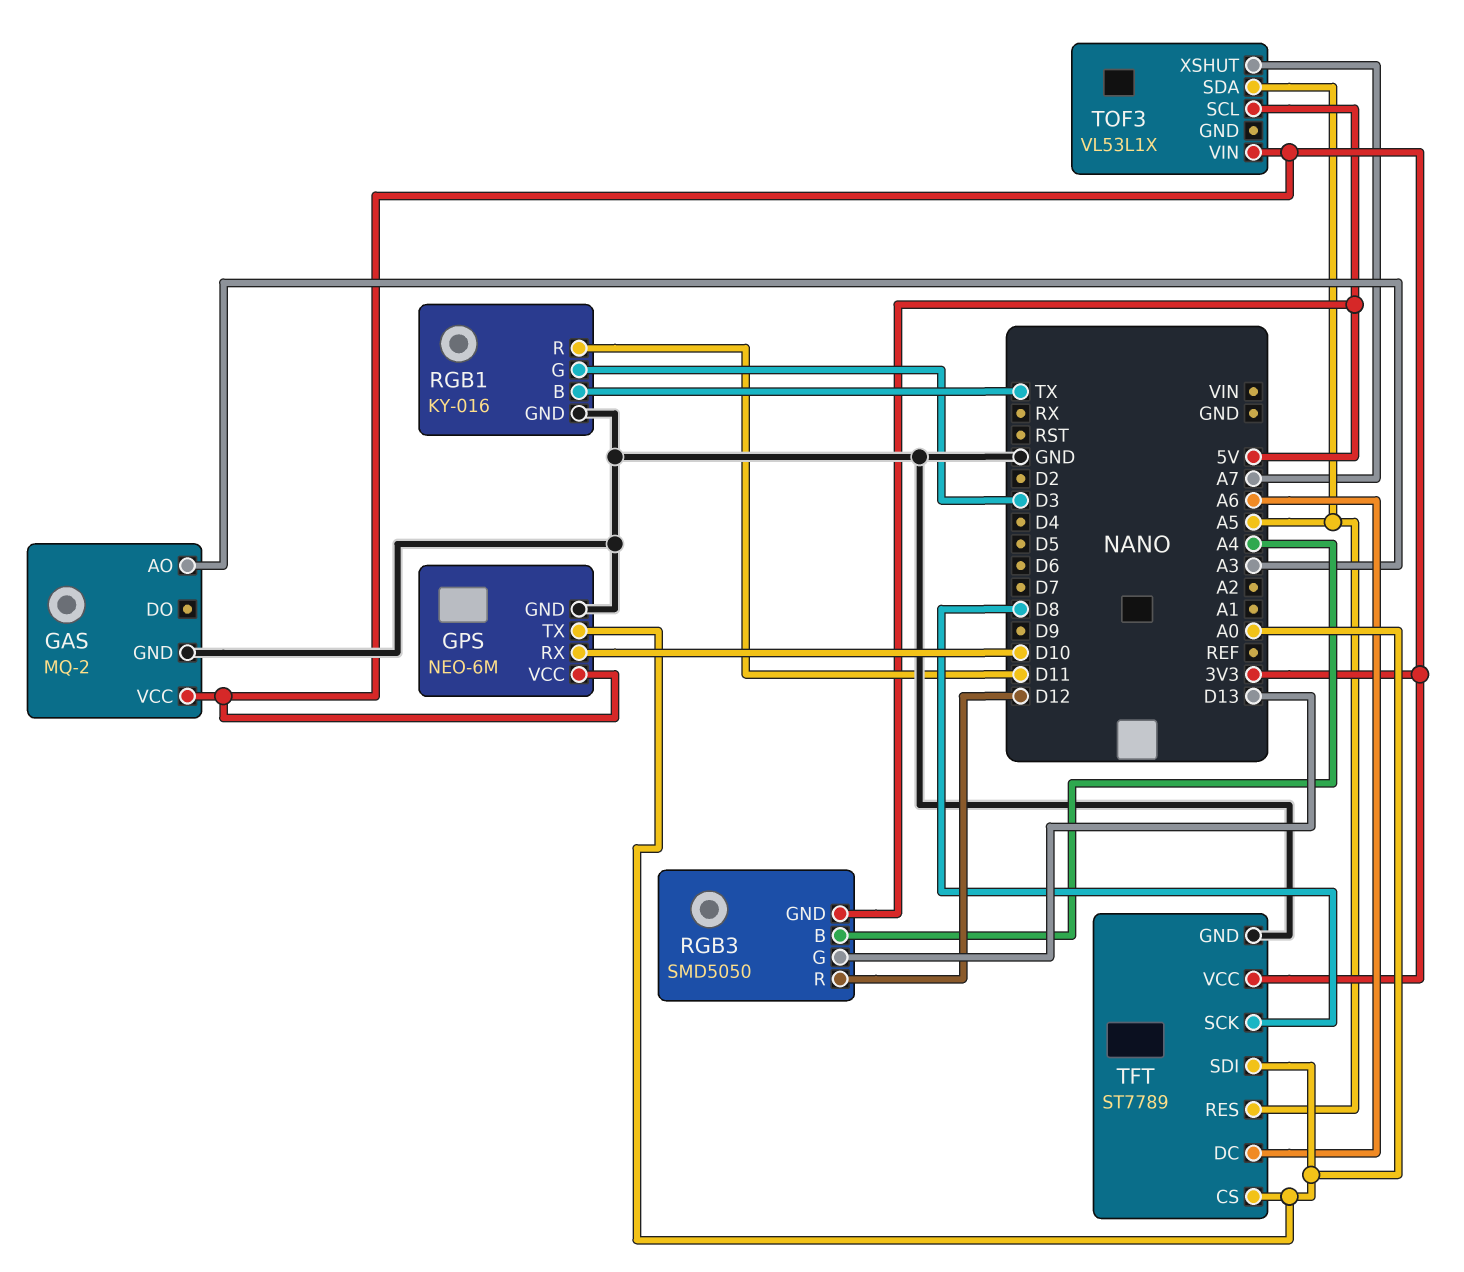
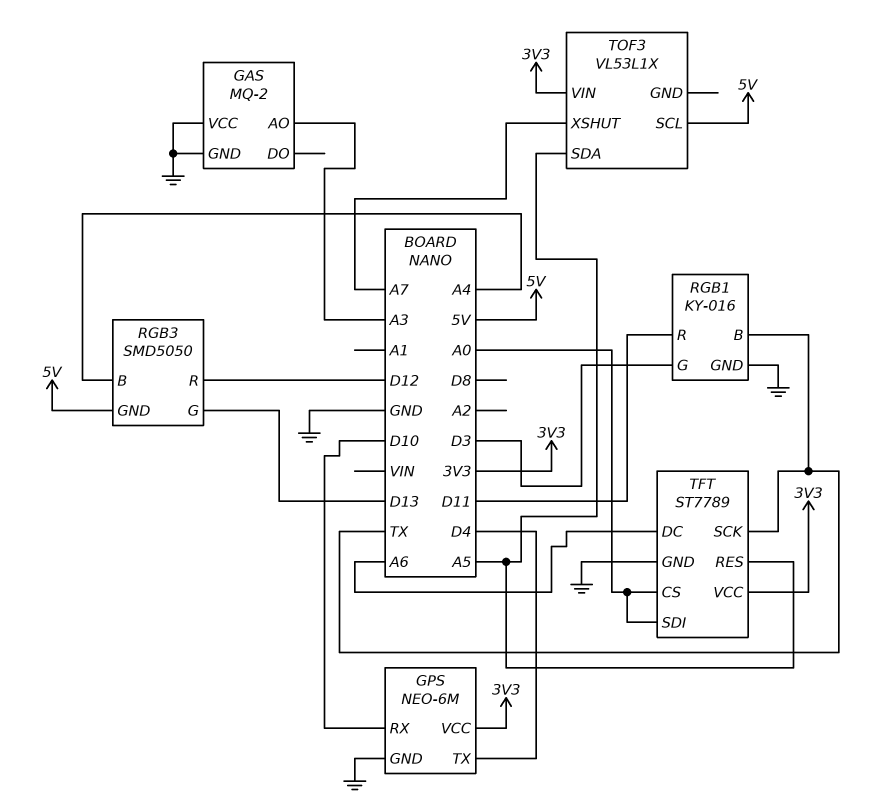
GAS pin VCC: 3V3 -> GND
GPS pin TX: A0 -> D4
TFT pin SCK: D8 -> TX

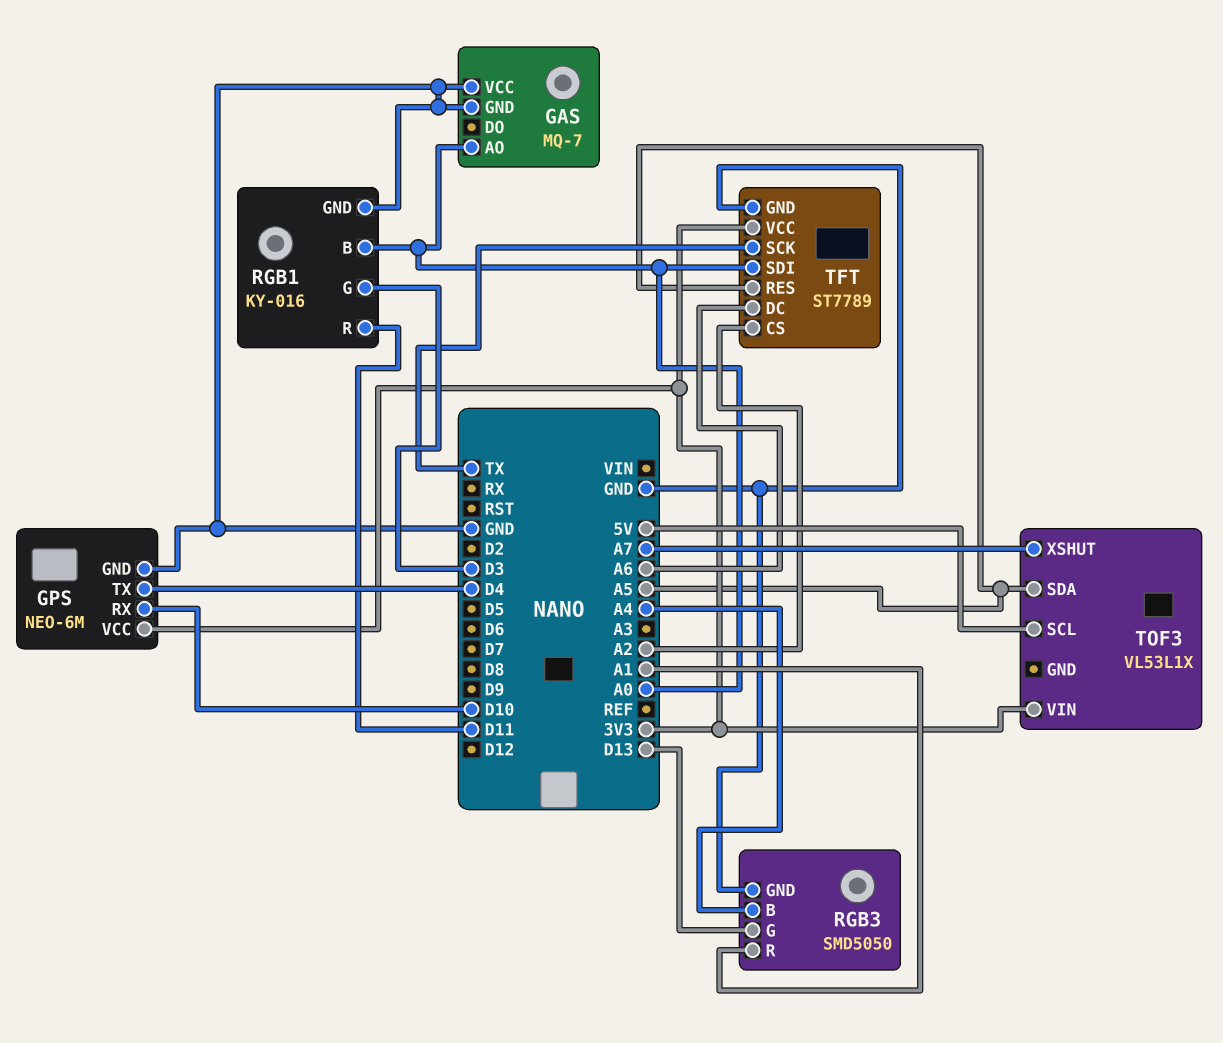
GAS: MQ-2 -> MQ-7
GAS pin AO: A3 -> A0
RGB1 pin B: TX -> A0
RGB3 pin GND: 5V -> GND
RGB3 pin R: D12 -> A1
TFT pin CS: A0 -> A2

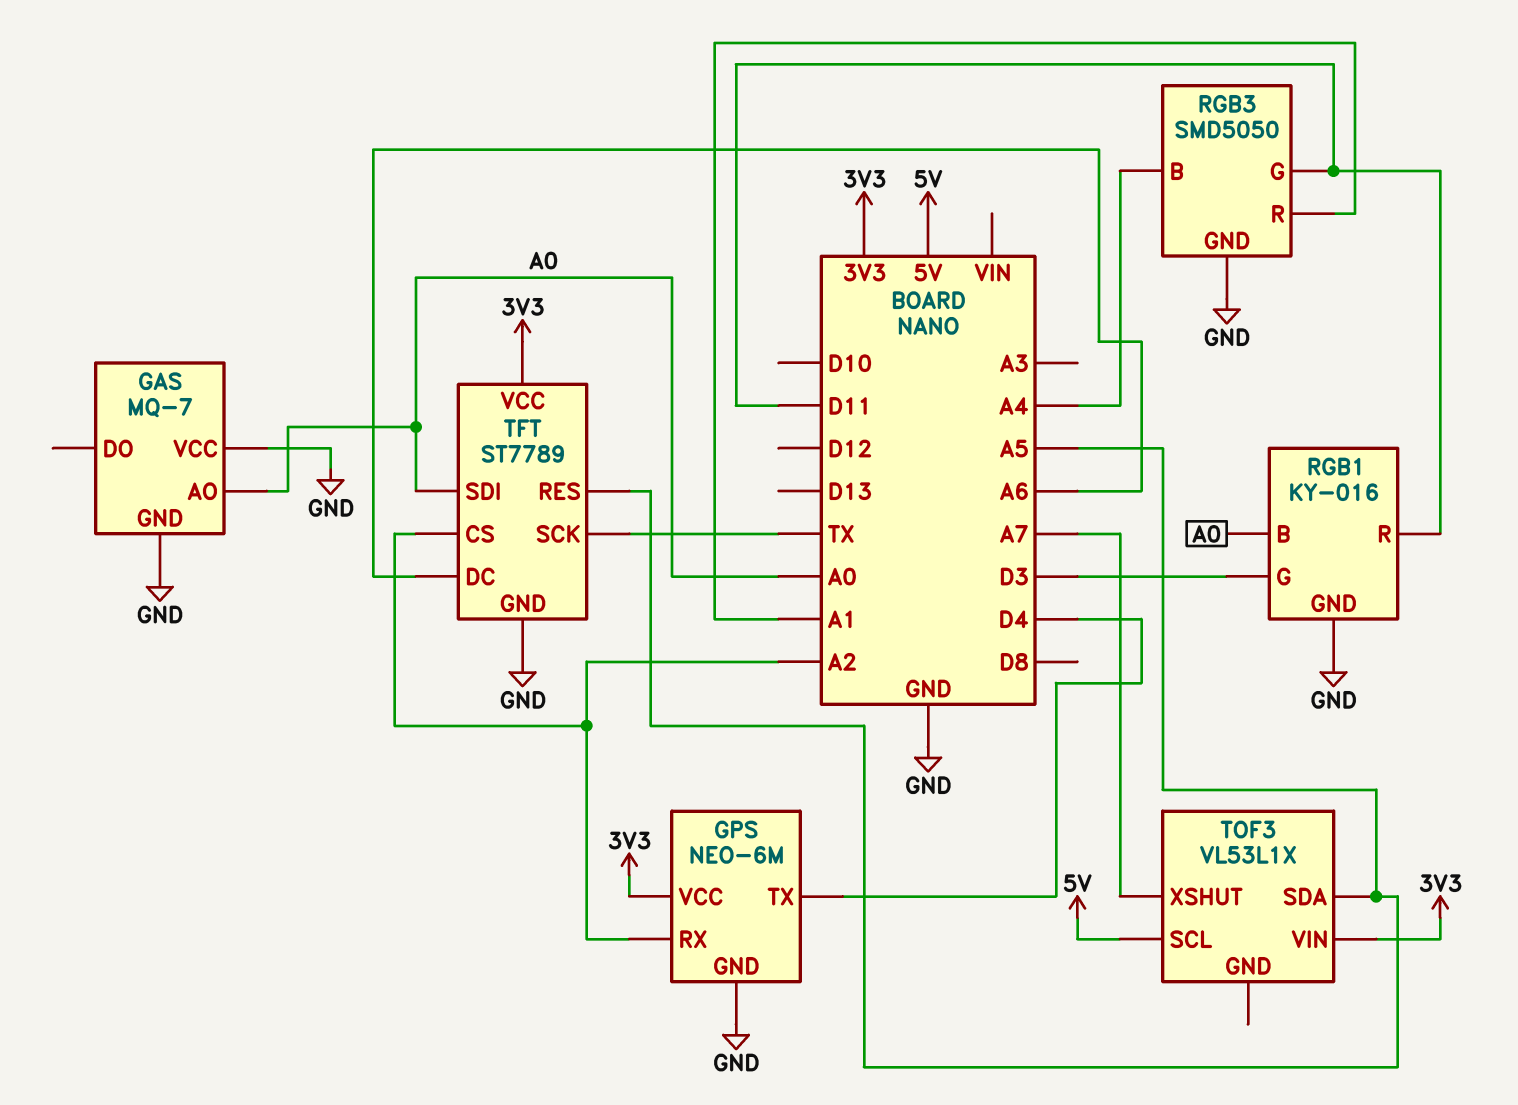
GPS pin RX: D10 -> A2
RGB3 pin G: D13 -> D11

